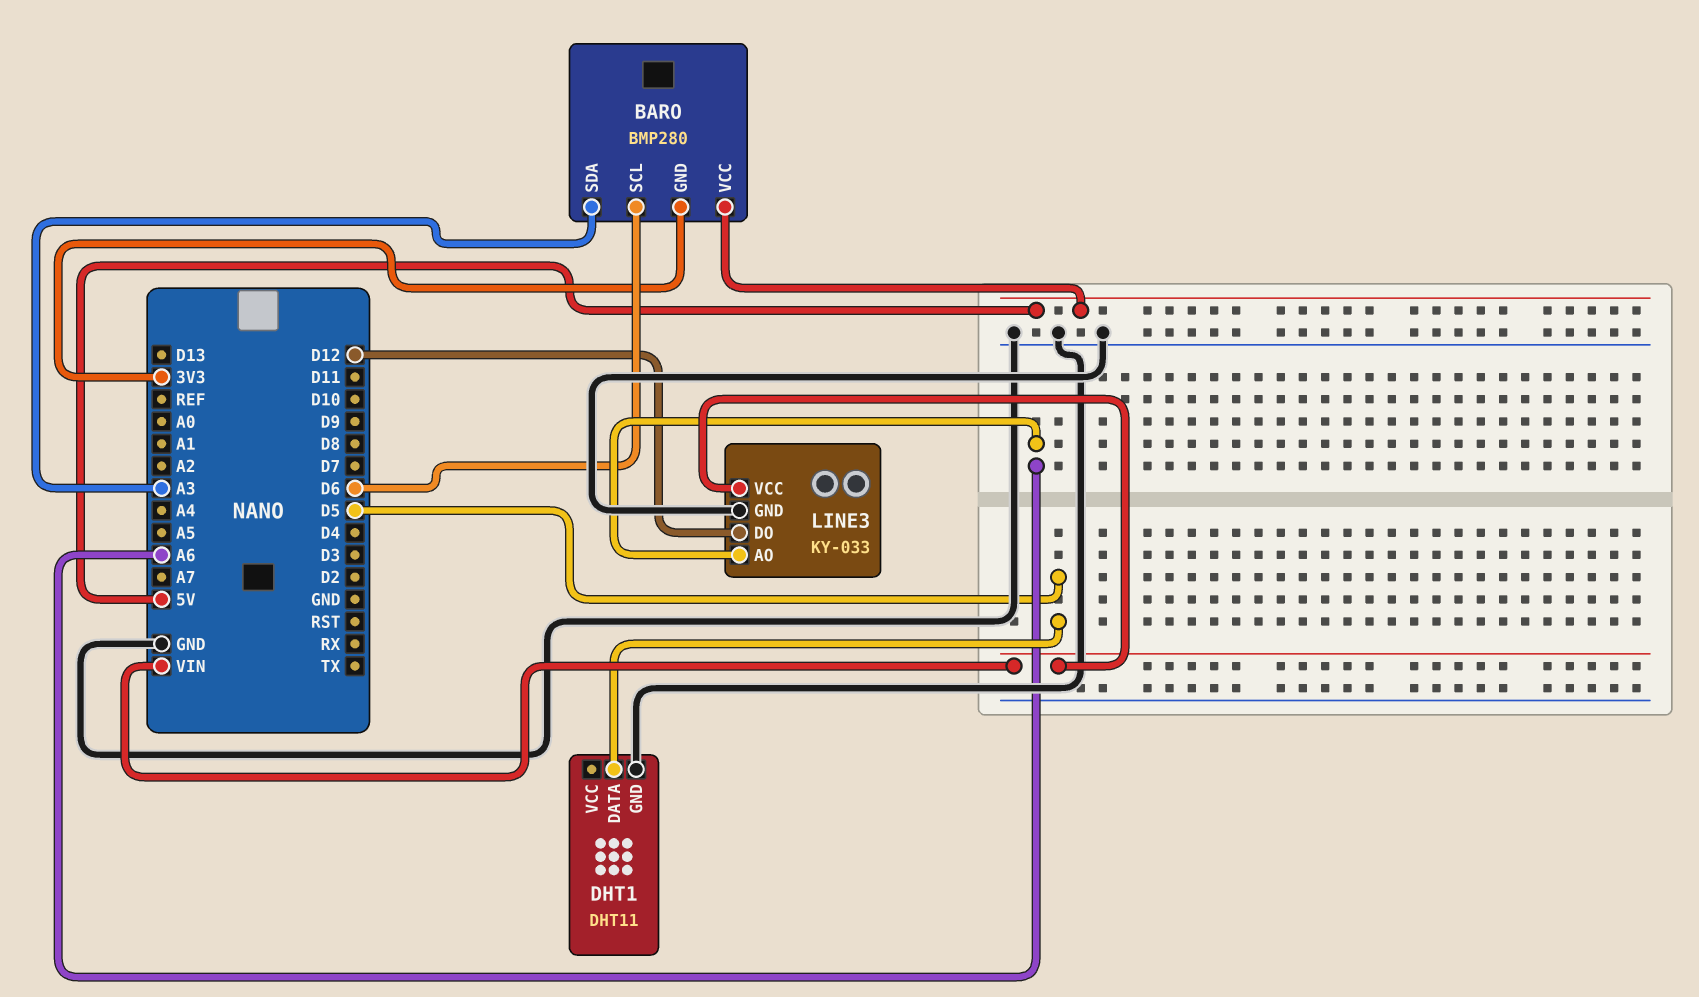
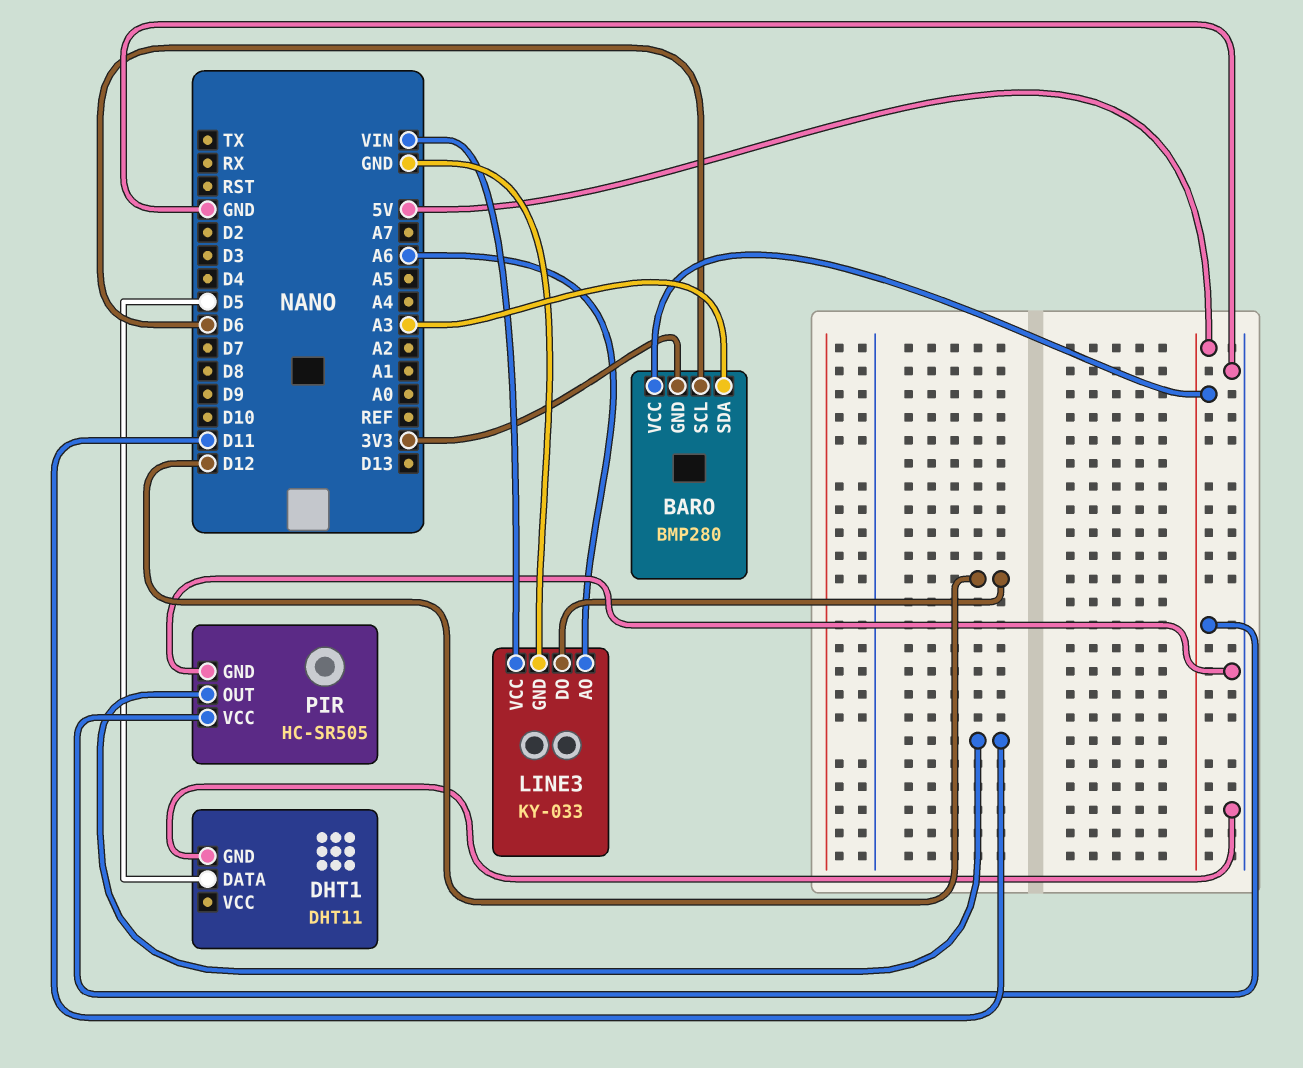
PIR: none -> HC-SR505
PIR pin GND: none -> GND
PIR pin OUT: none -> D11
PIR pin VCC: none -> 5V

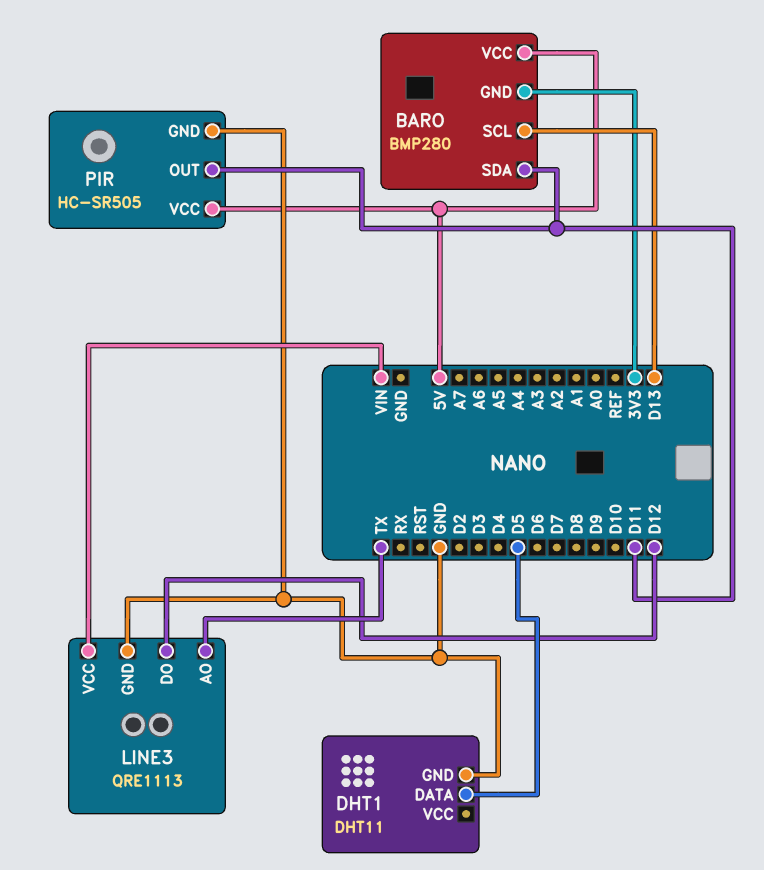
BARO pin SCL: D6 -> D13
BARO pin SDA: A3 -> D11
LINE3: KY-033 -> QRE1113
LINE3 pin AO: A6 -> TX

